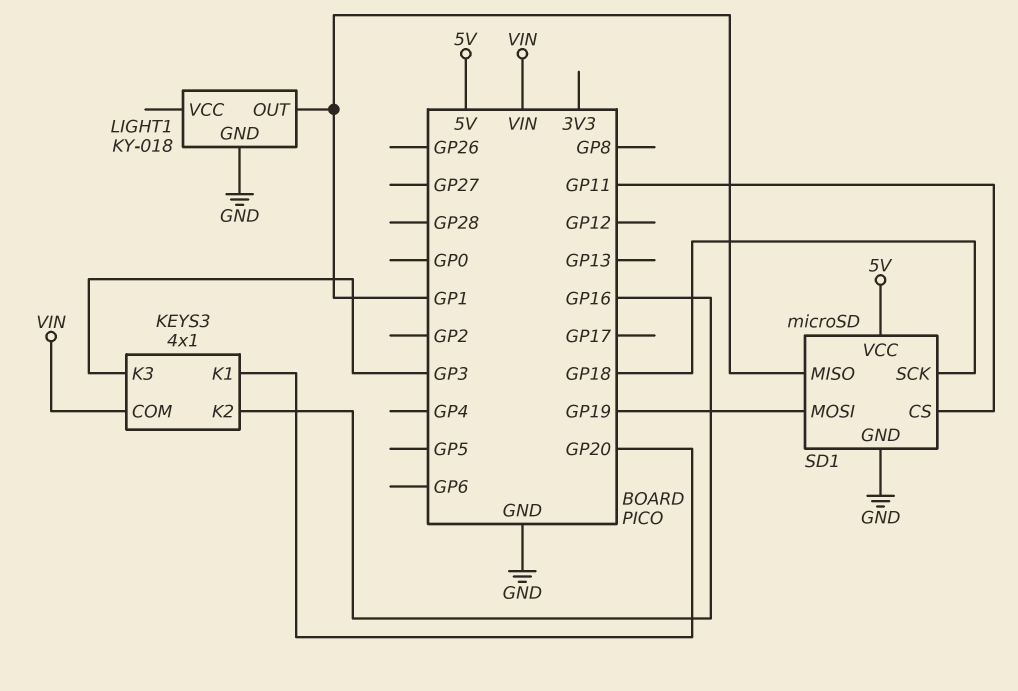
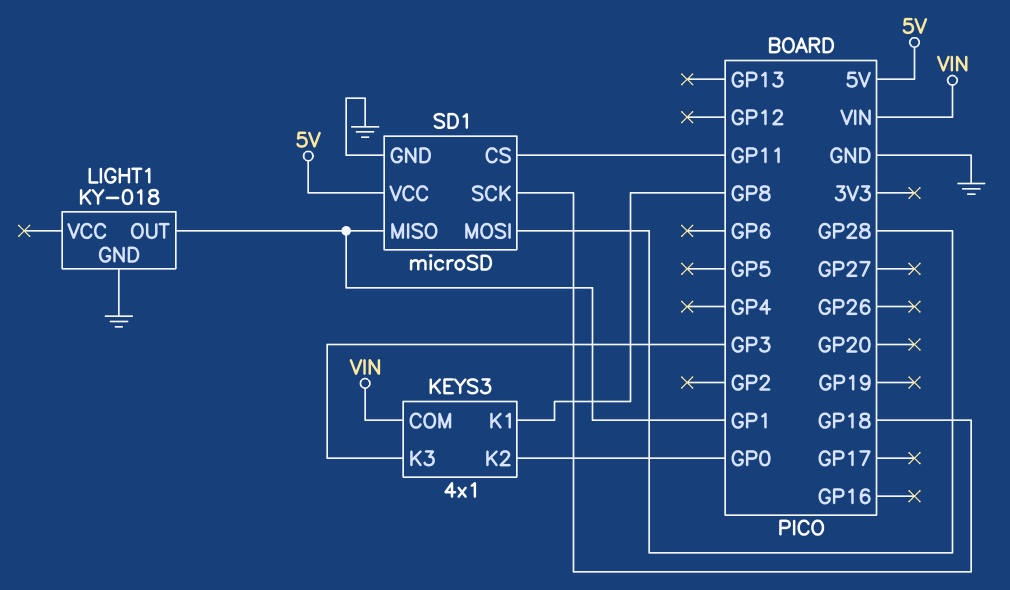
KEYS3 pin K1: GP20 -> GP8
KEYS3 pin K2: GP16 -> GP0
SD1 pin MOSI: GP19 -> GP28

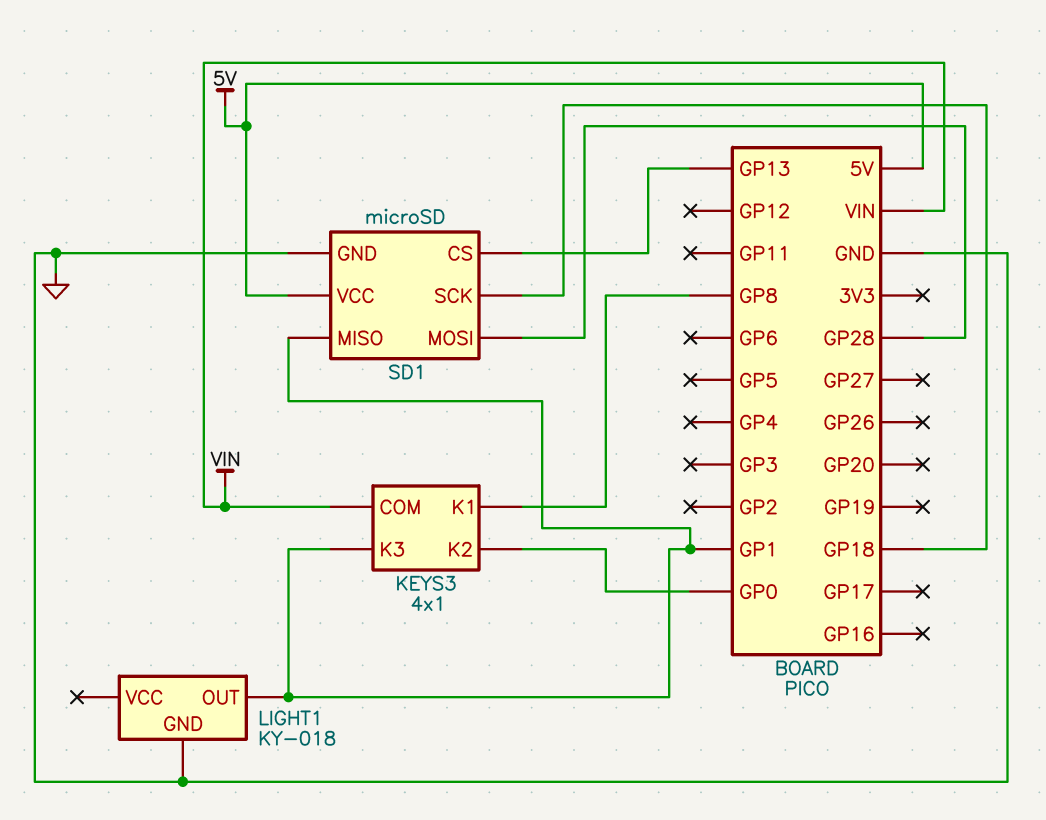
KEYS3 pin K3: GP3 -> GP1
SD1 pin CS: GP11 -> GP13

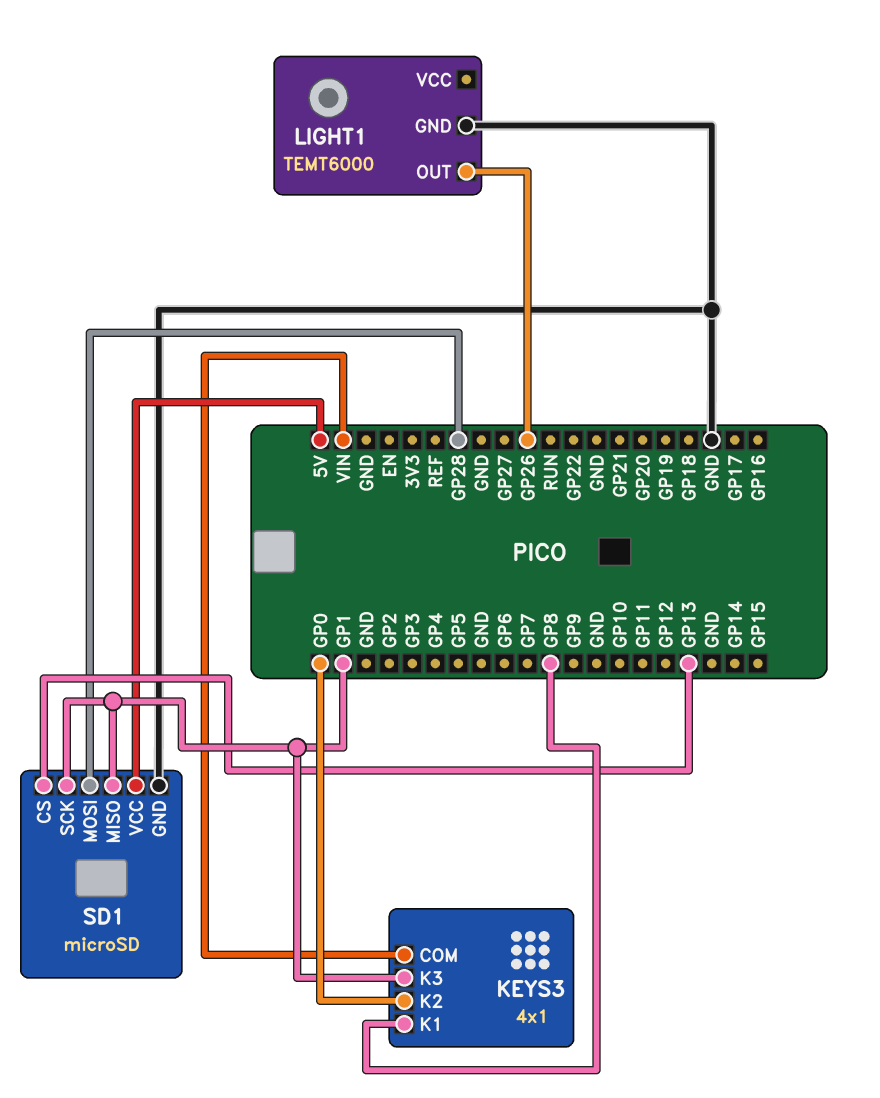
LIGHT1: KY-018 -> TEMT6000
LIGHT1 pin OUT: GP1 -> GP26
SD1 pin SCK: GP18 -> GP1

